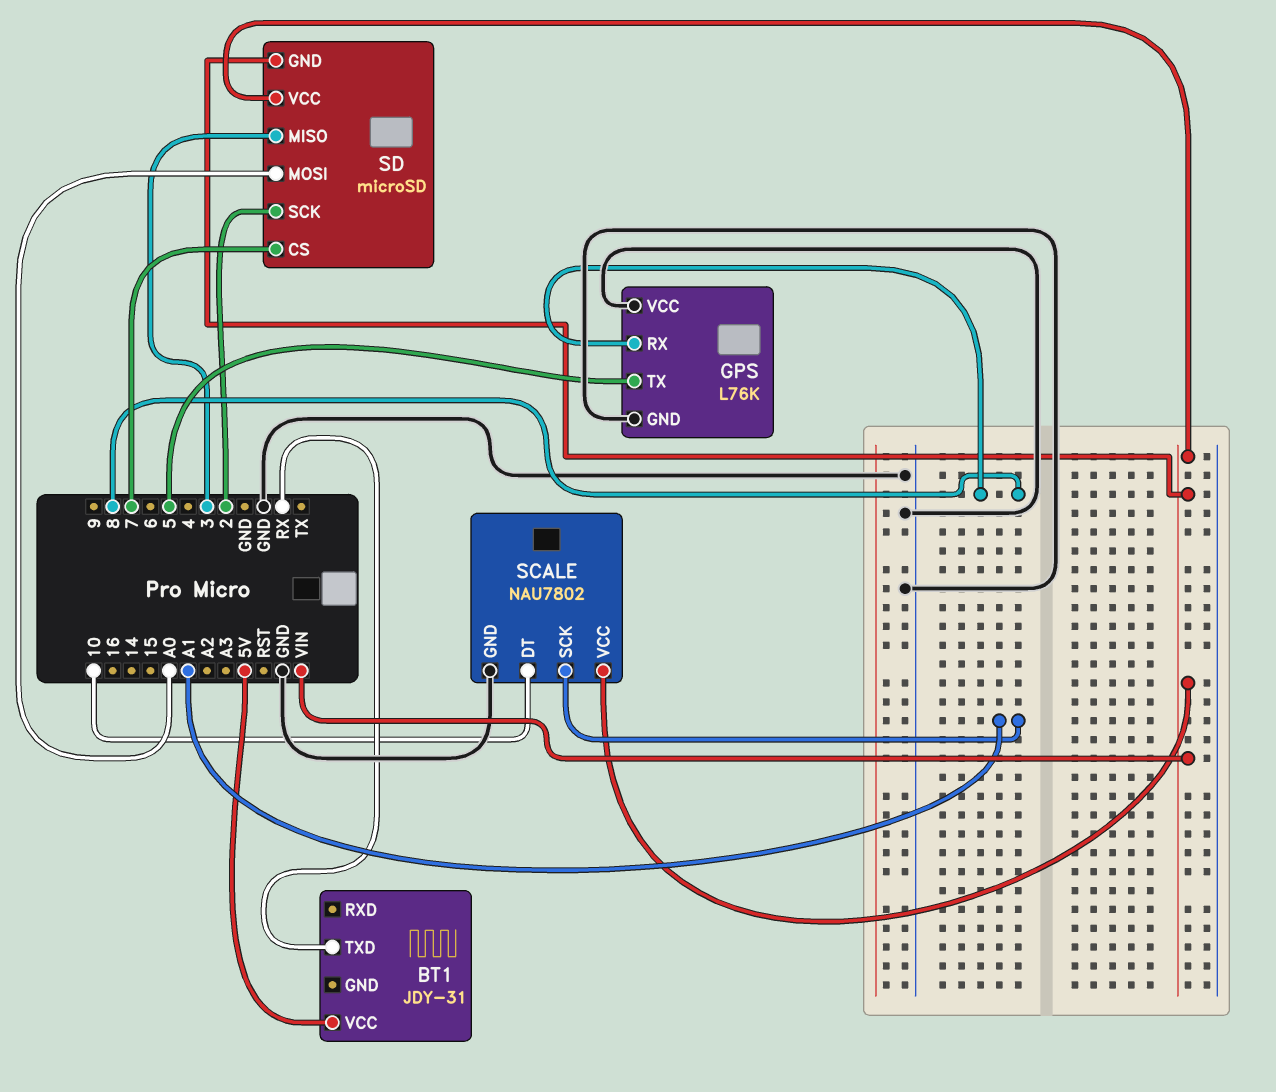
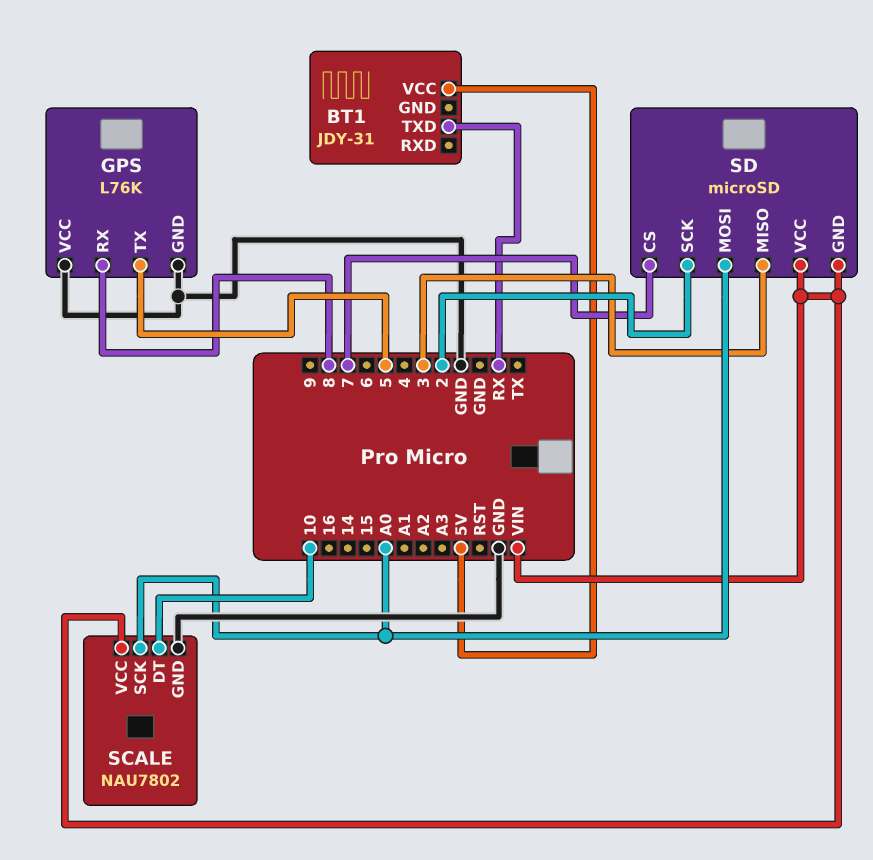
SCALE pin SCK: A1 -> A0

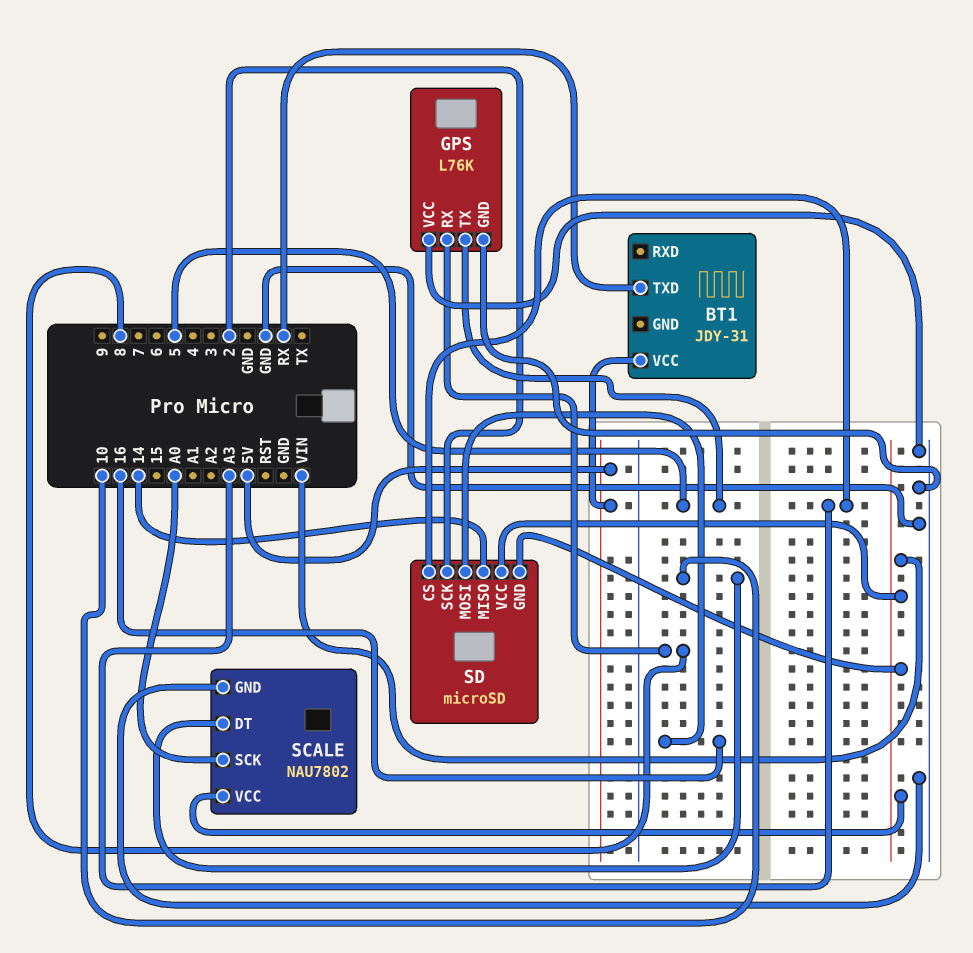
SD pin CS: 7 -> A3
SD pin MISO: 3 -> 14
SD pin MOSI: A0 -> 16

